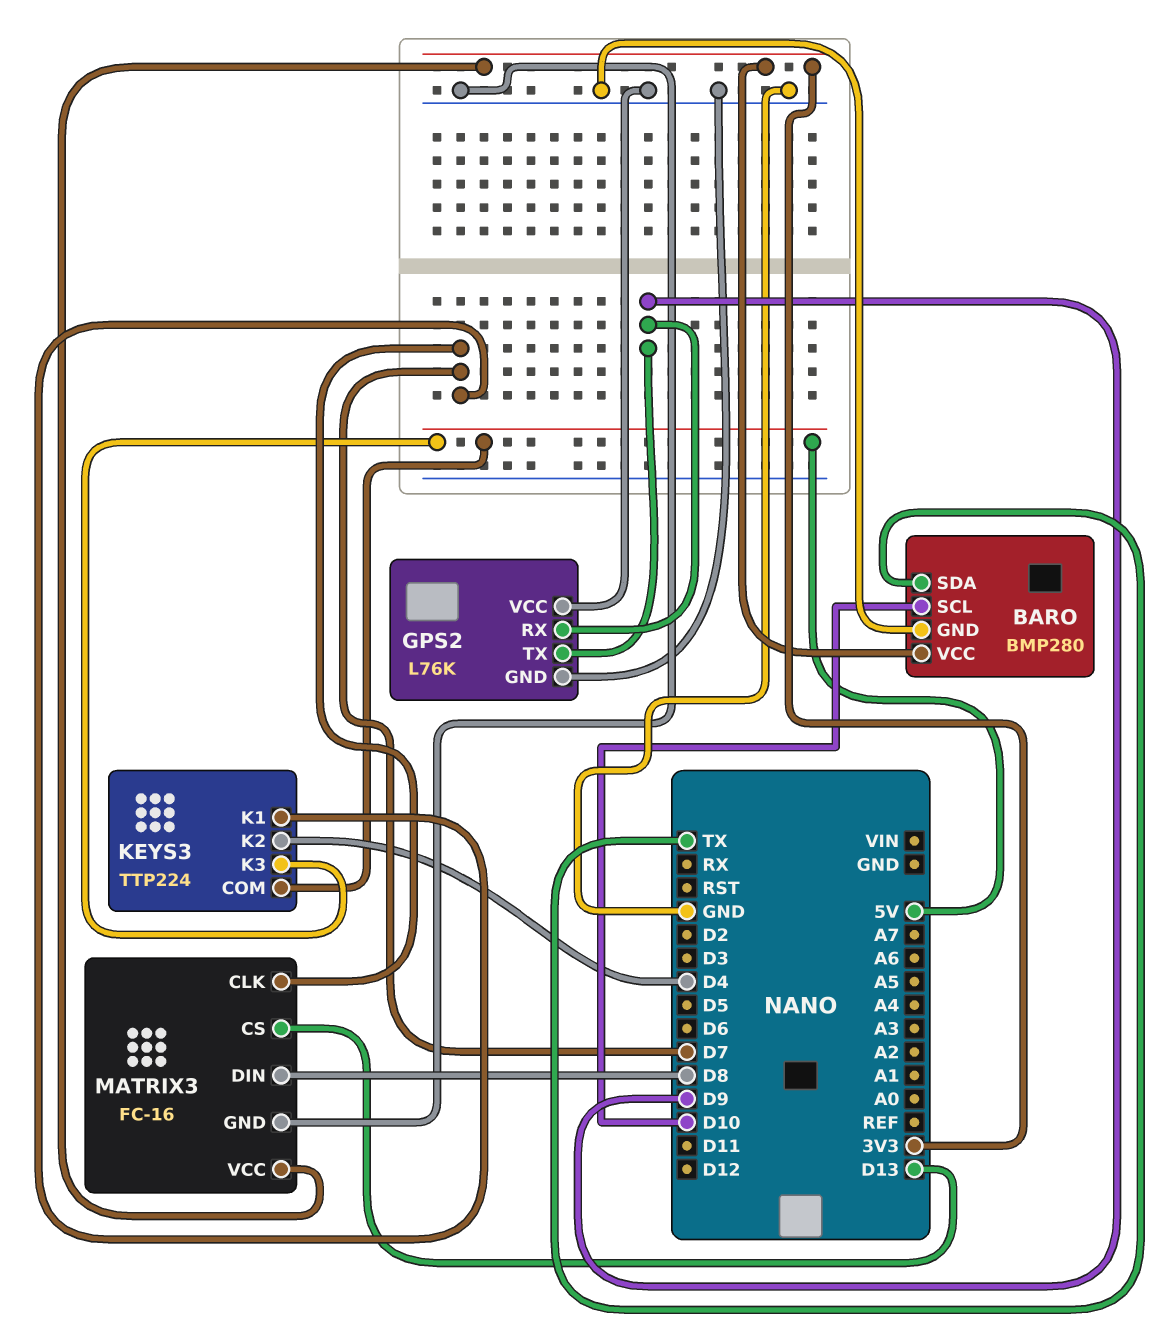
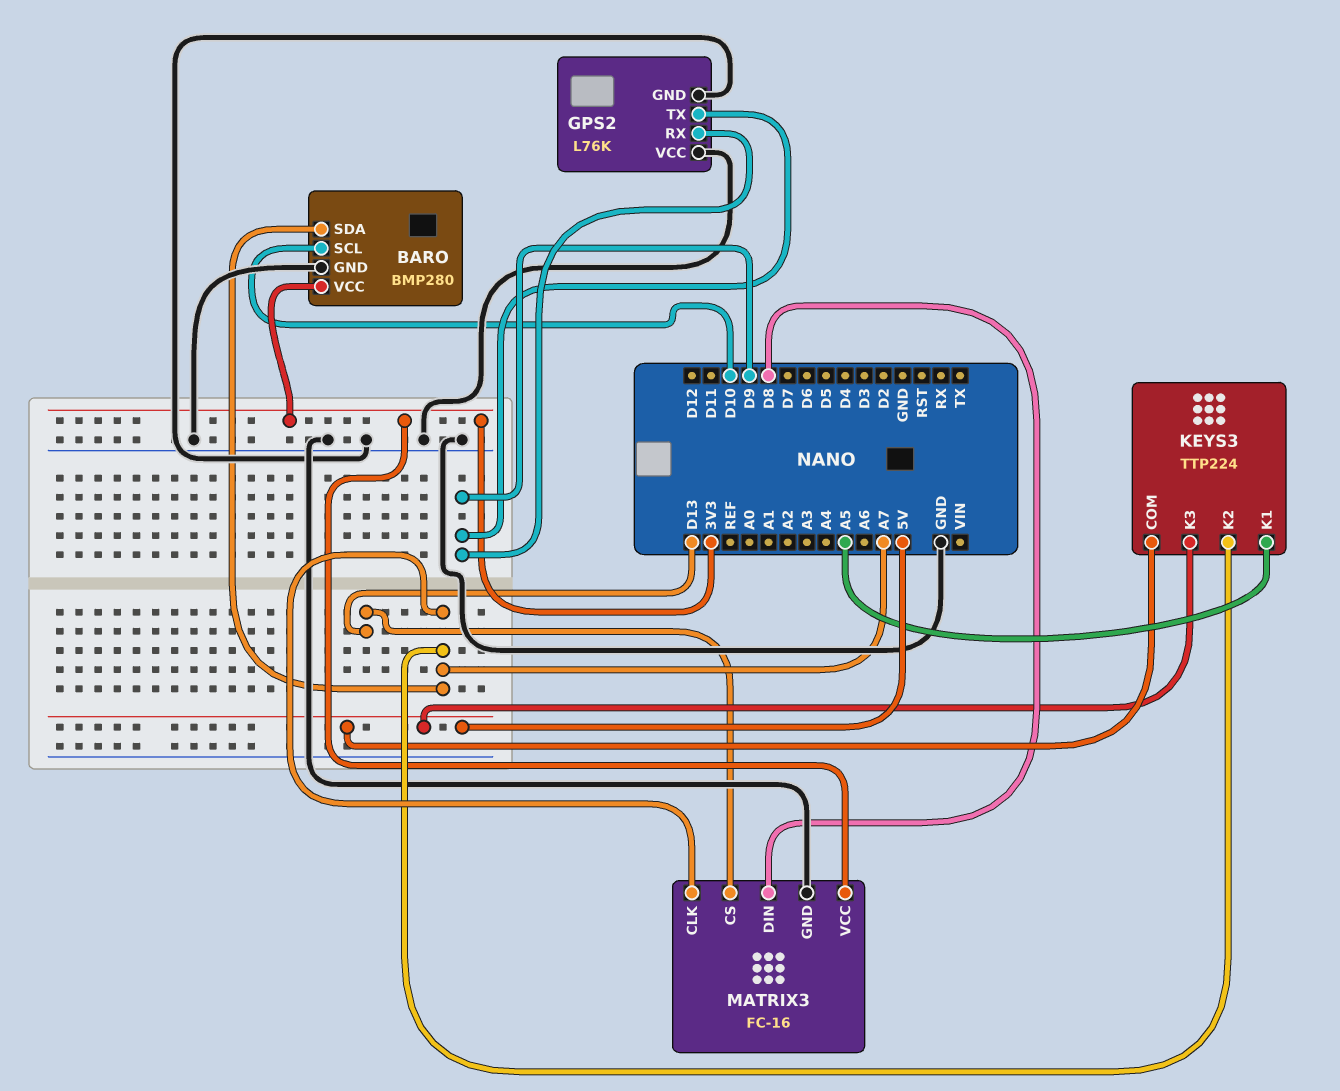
BARO pin SDA: TX -> A7
KEYS3 pin K1: D7 -> A5
KEYS3 pin K2: D4 -> A7
MATRIX3 pin CLK: D7 -> A7

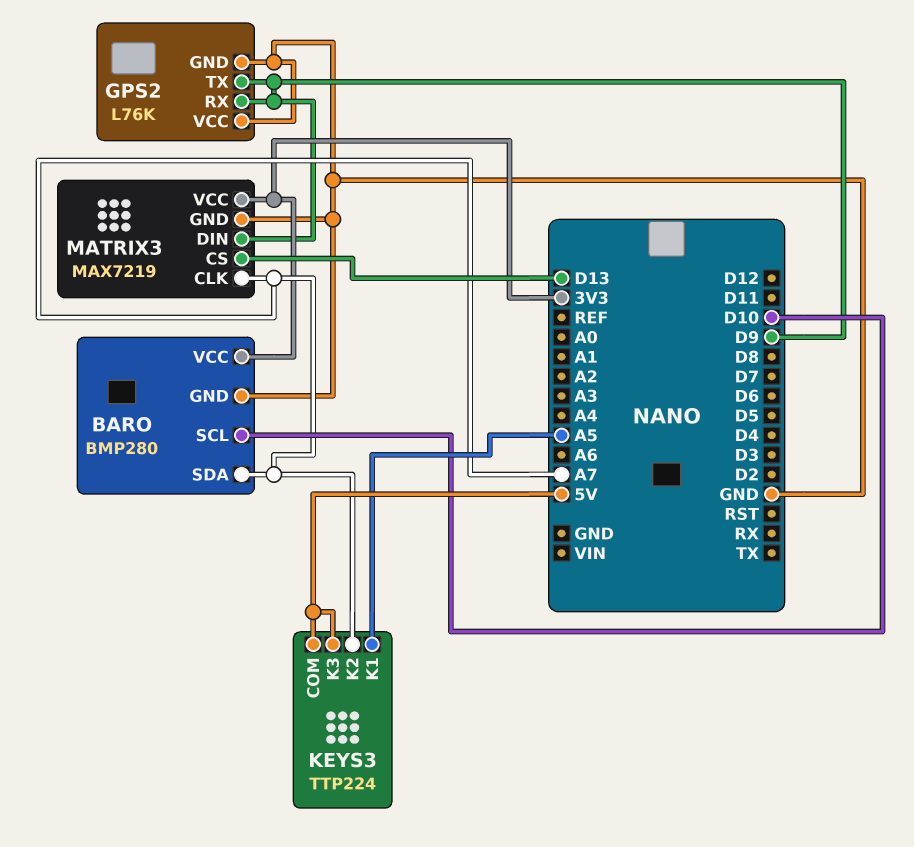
MATRIX3: FC-16 -> MAX7219
MATRIX3 pin DIN: D8 -> D9

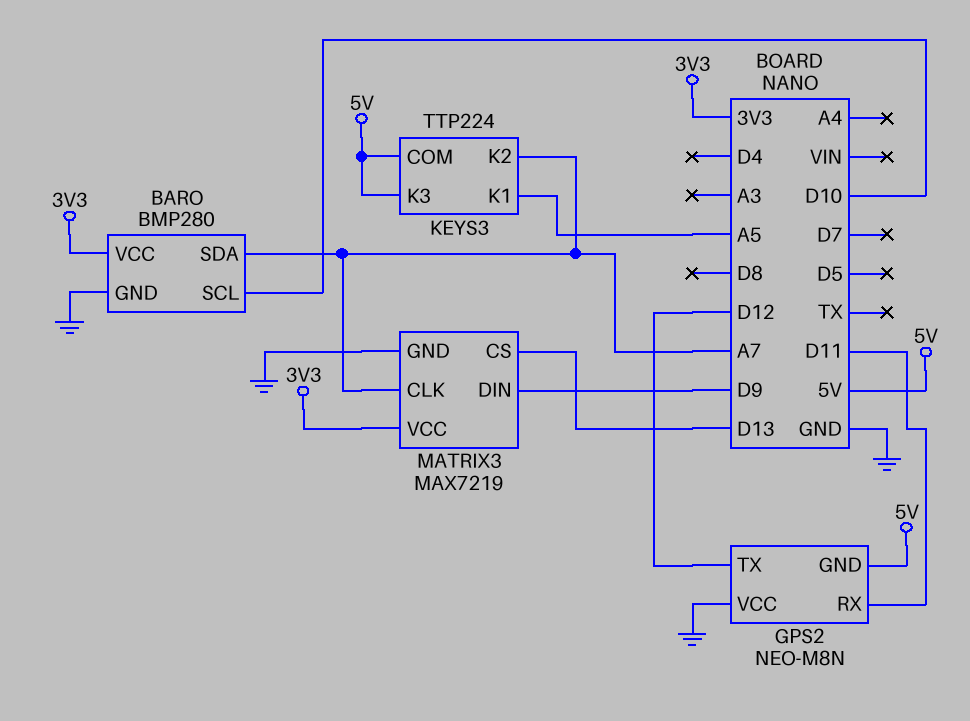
GPS2: L76K -> NEO-M8N
GPS2 pin GND: GND -> 5V
GPS2 pin RX: D9 -> D11
GPS2 pin TX: D9 -> D12

